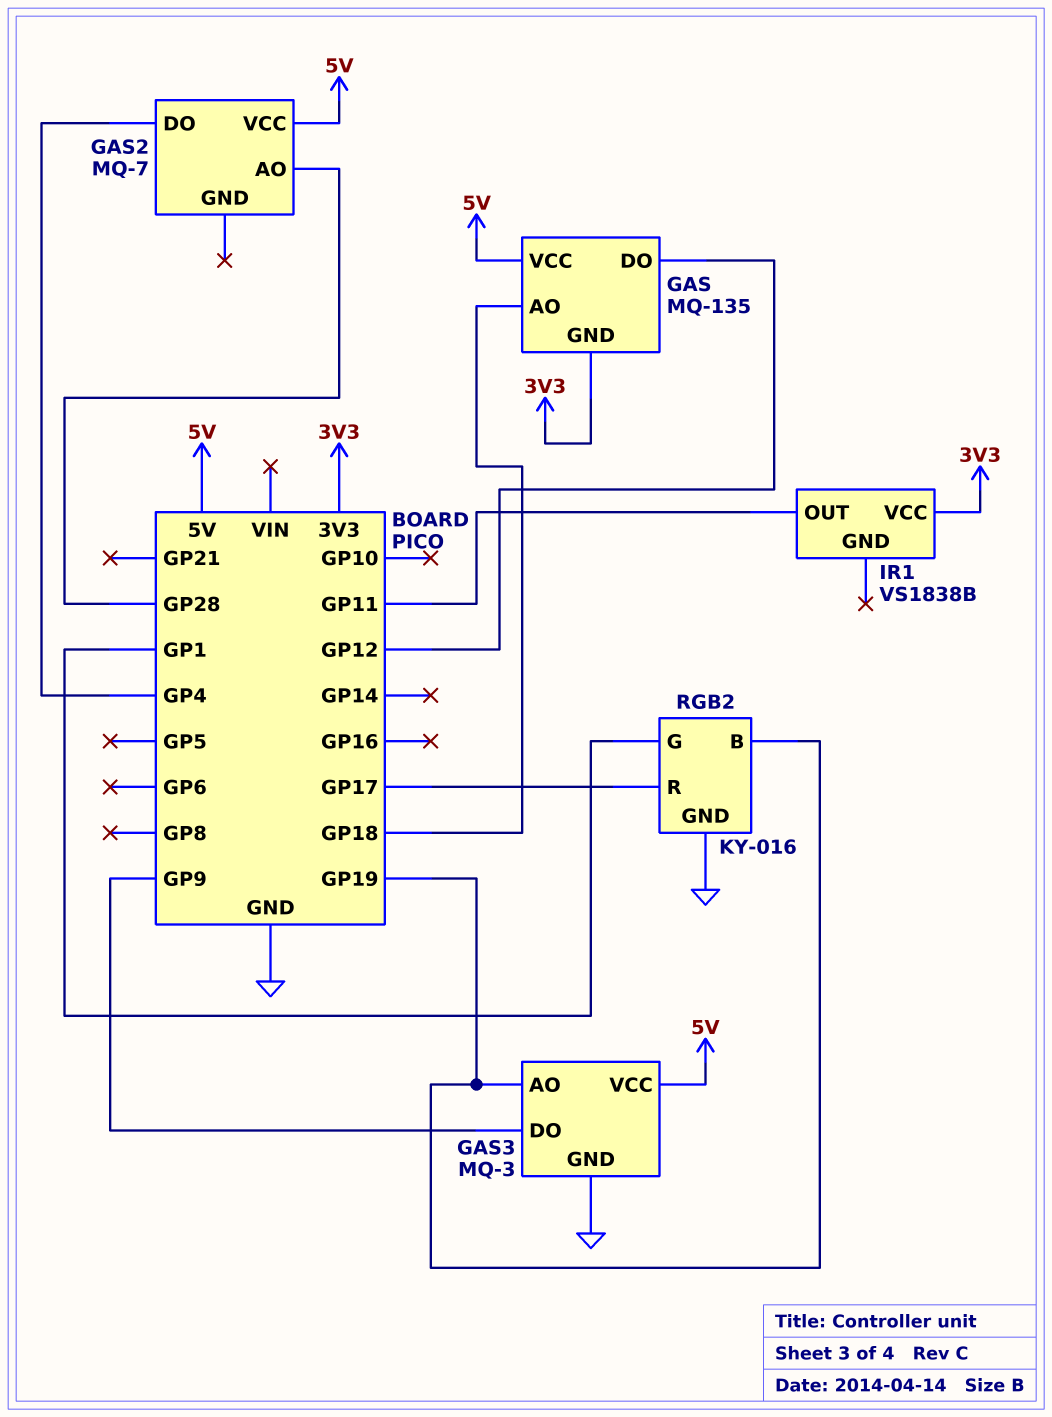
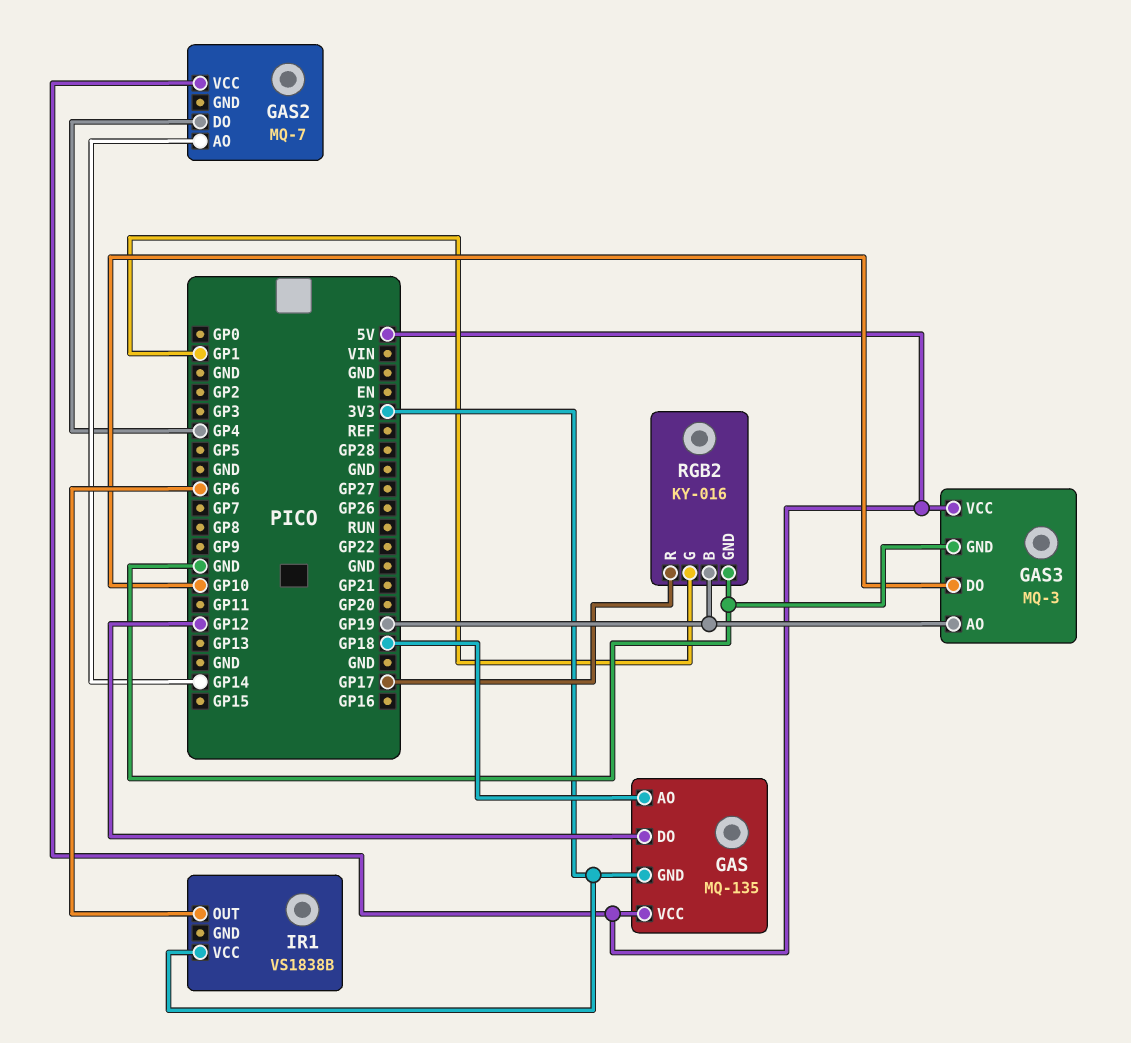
GAS2 pin AO: GP28 -> GP14
GAS3 pin DO: GP9 -> GP10
IR1 pin OUT: GP11 -> GP6

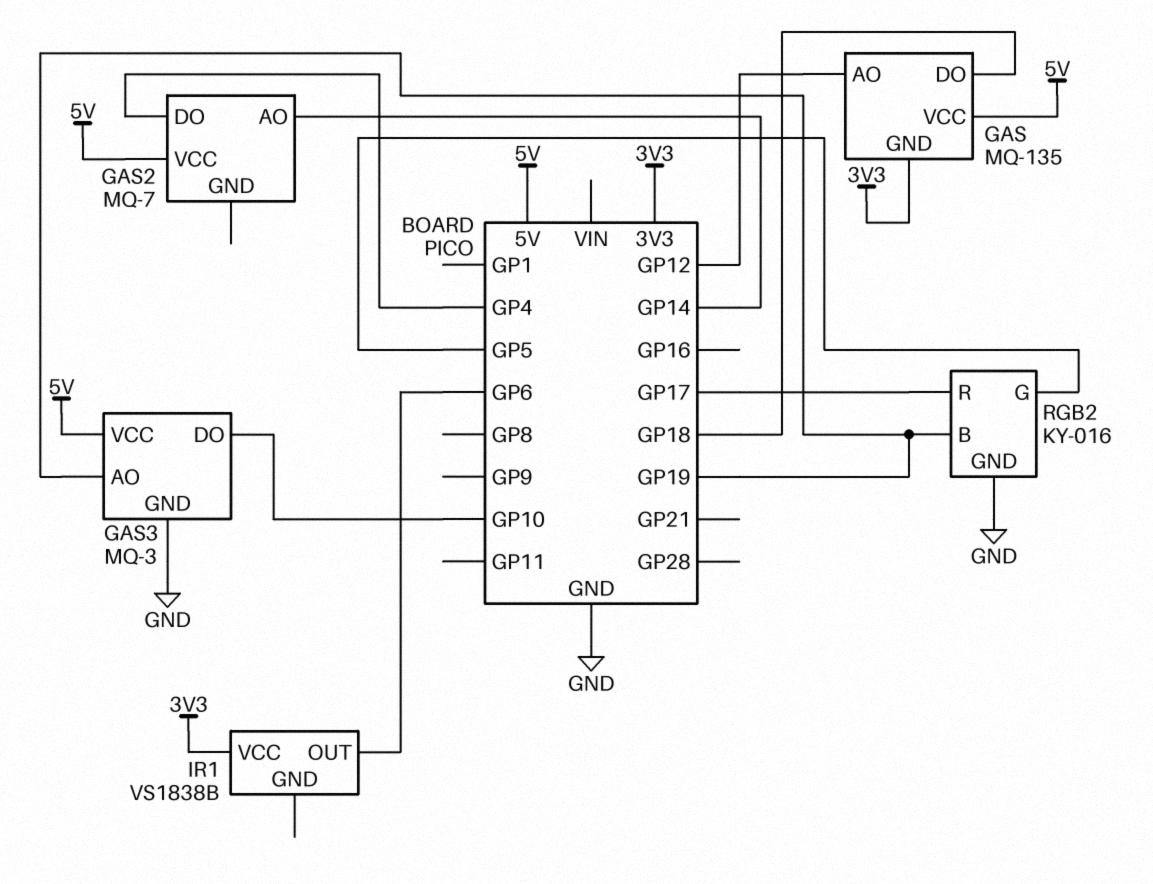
GAS pin AO: GP18 -> GP12
GAS pin DO: GP12 -> GP18
RGB2 pin G: GP1 -> GP5

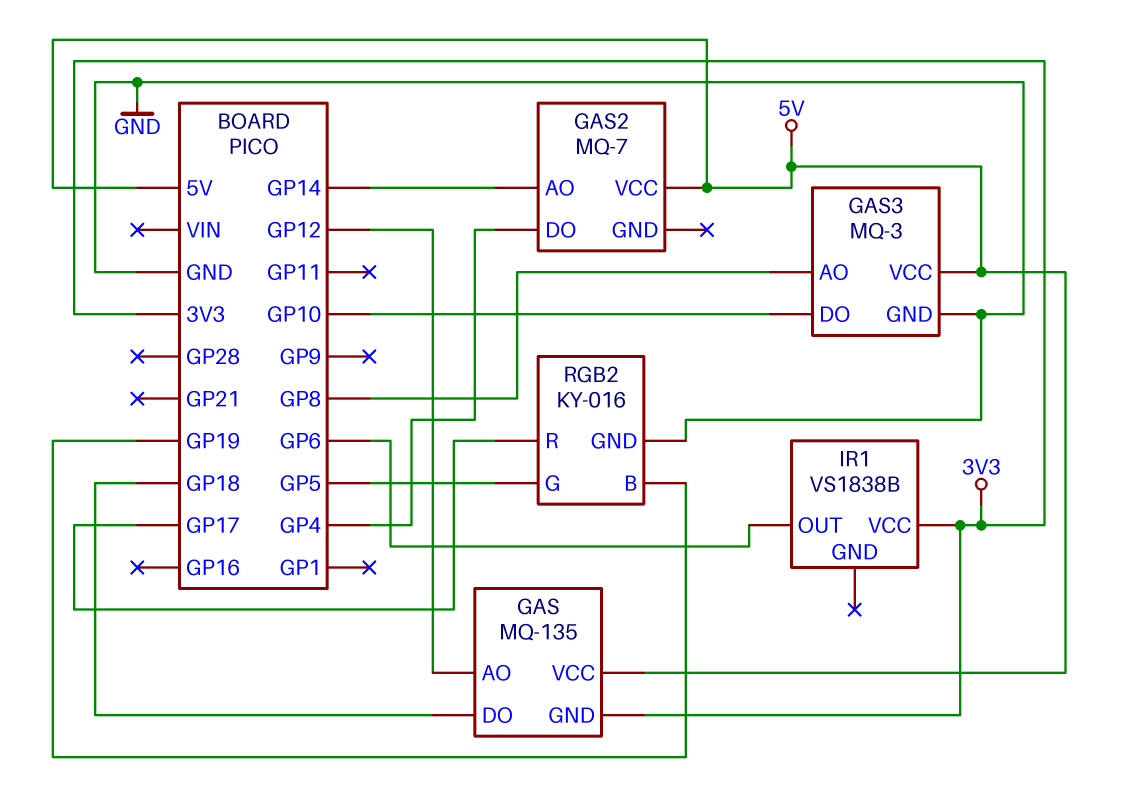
GAS3 pin AO: GP19 -> GP8

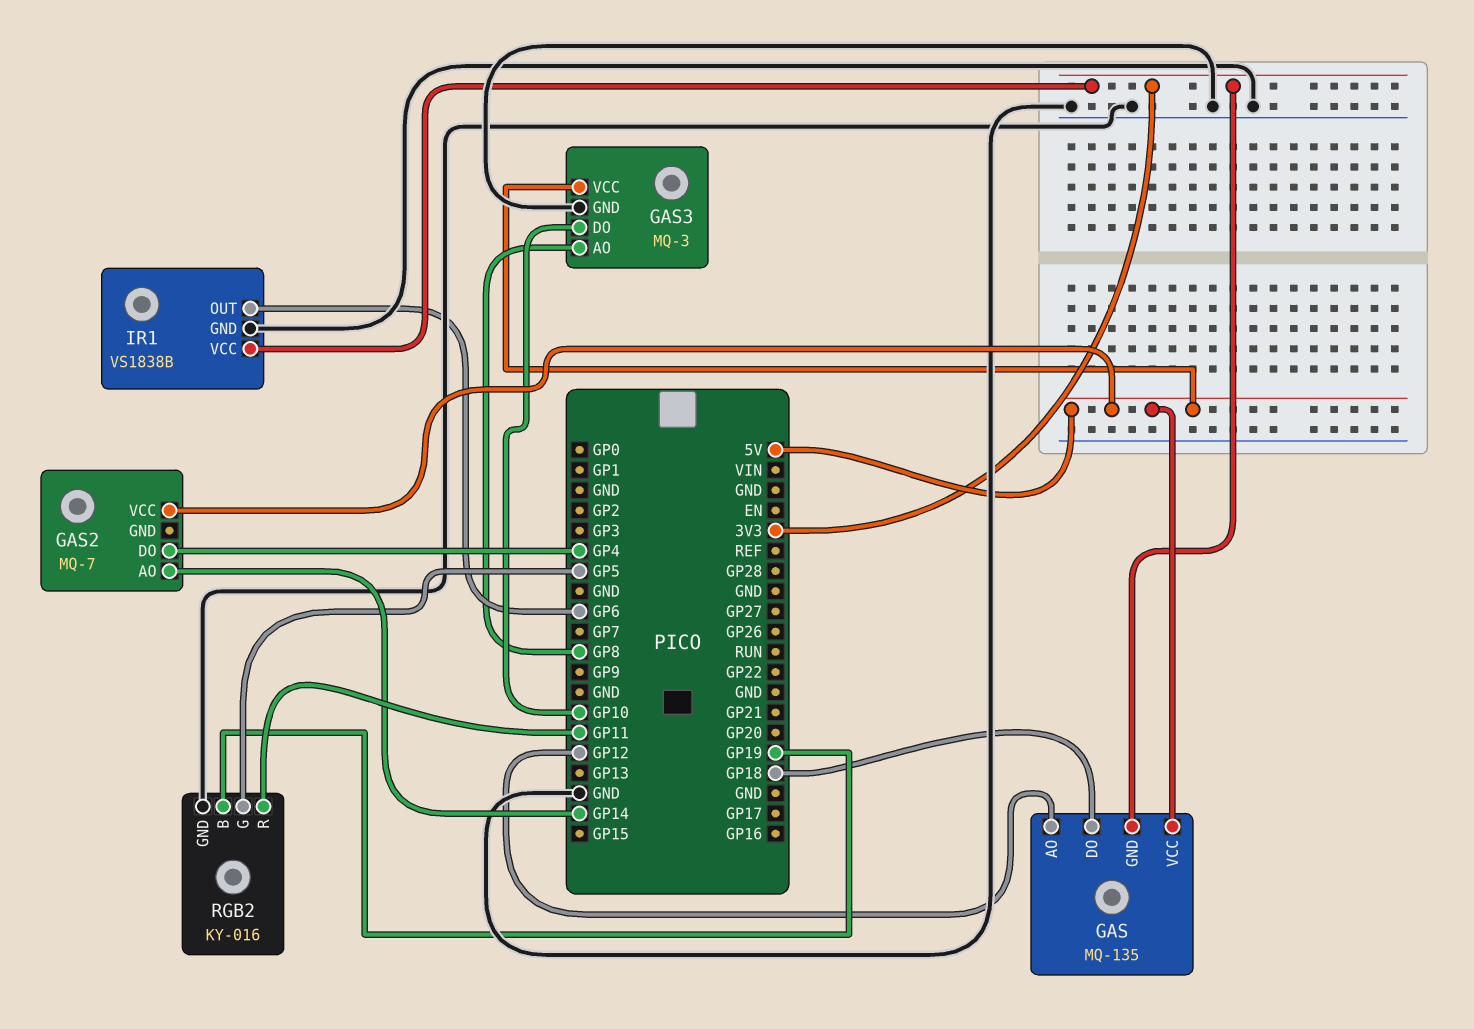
IR1 pin GND: none -> GND
RGB2 pin R: GP17 -> GP11

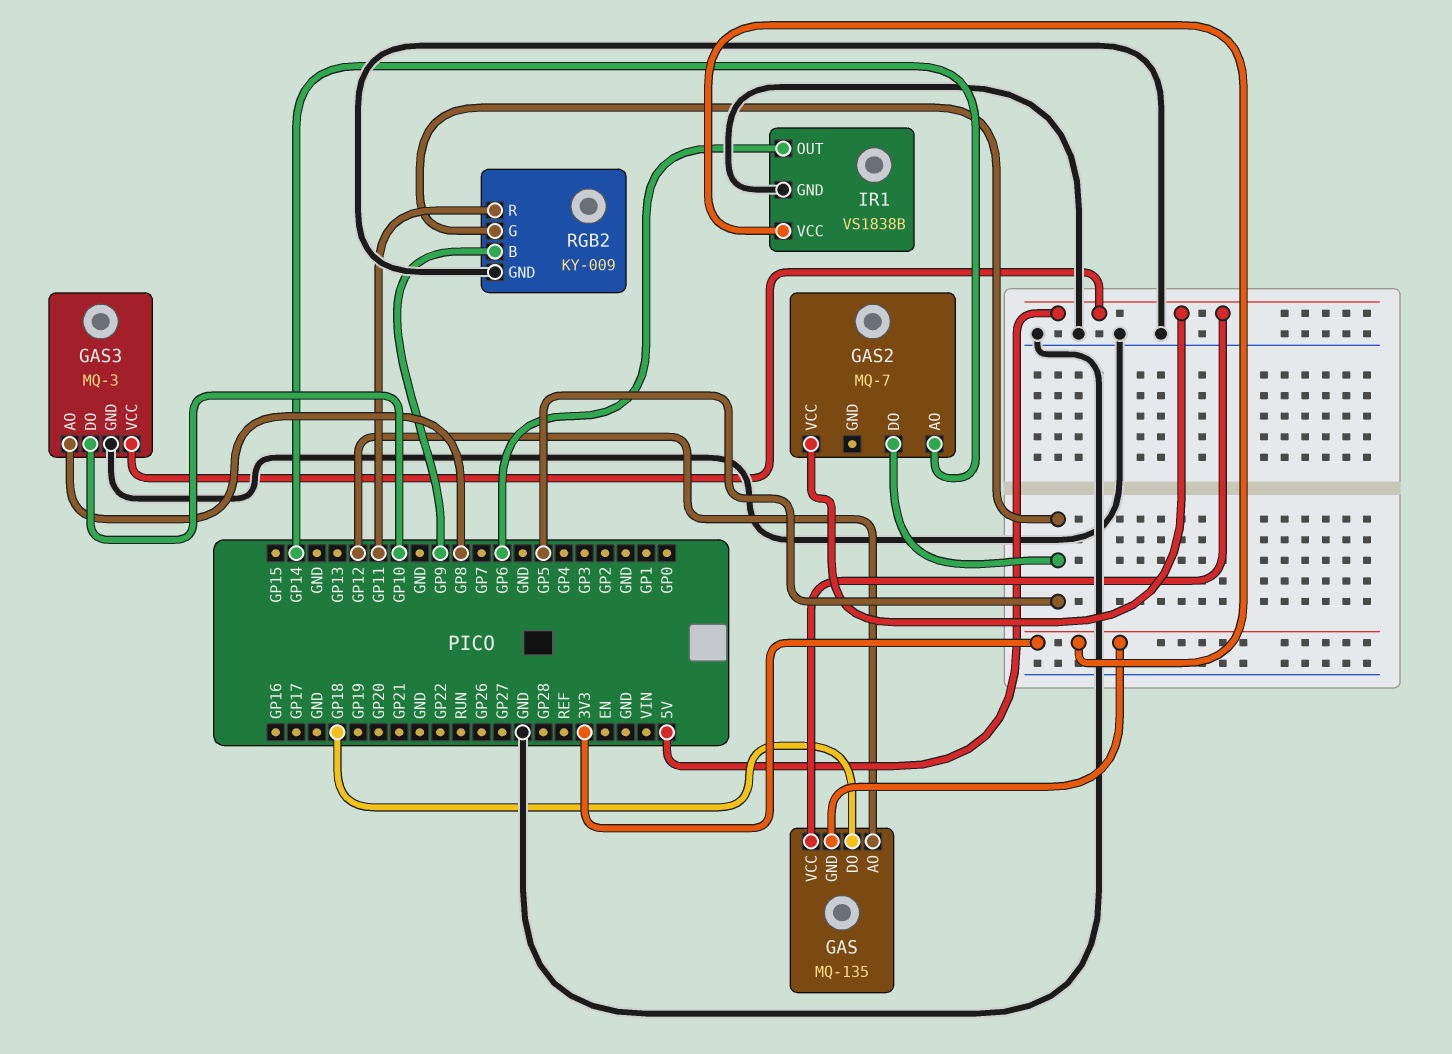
GAS2 pin DO: GP4 -> GP5
RGB2: KY-016 -> KY-009
RGB2 pin B: GP19 -> GP9

